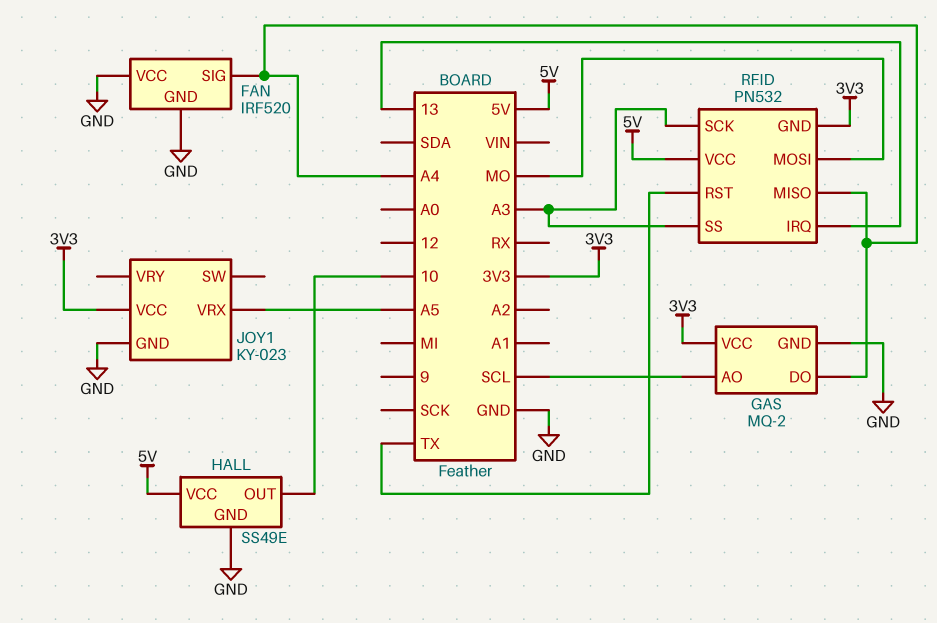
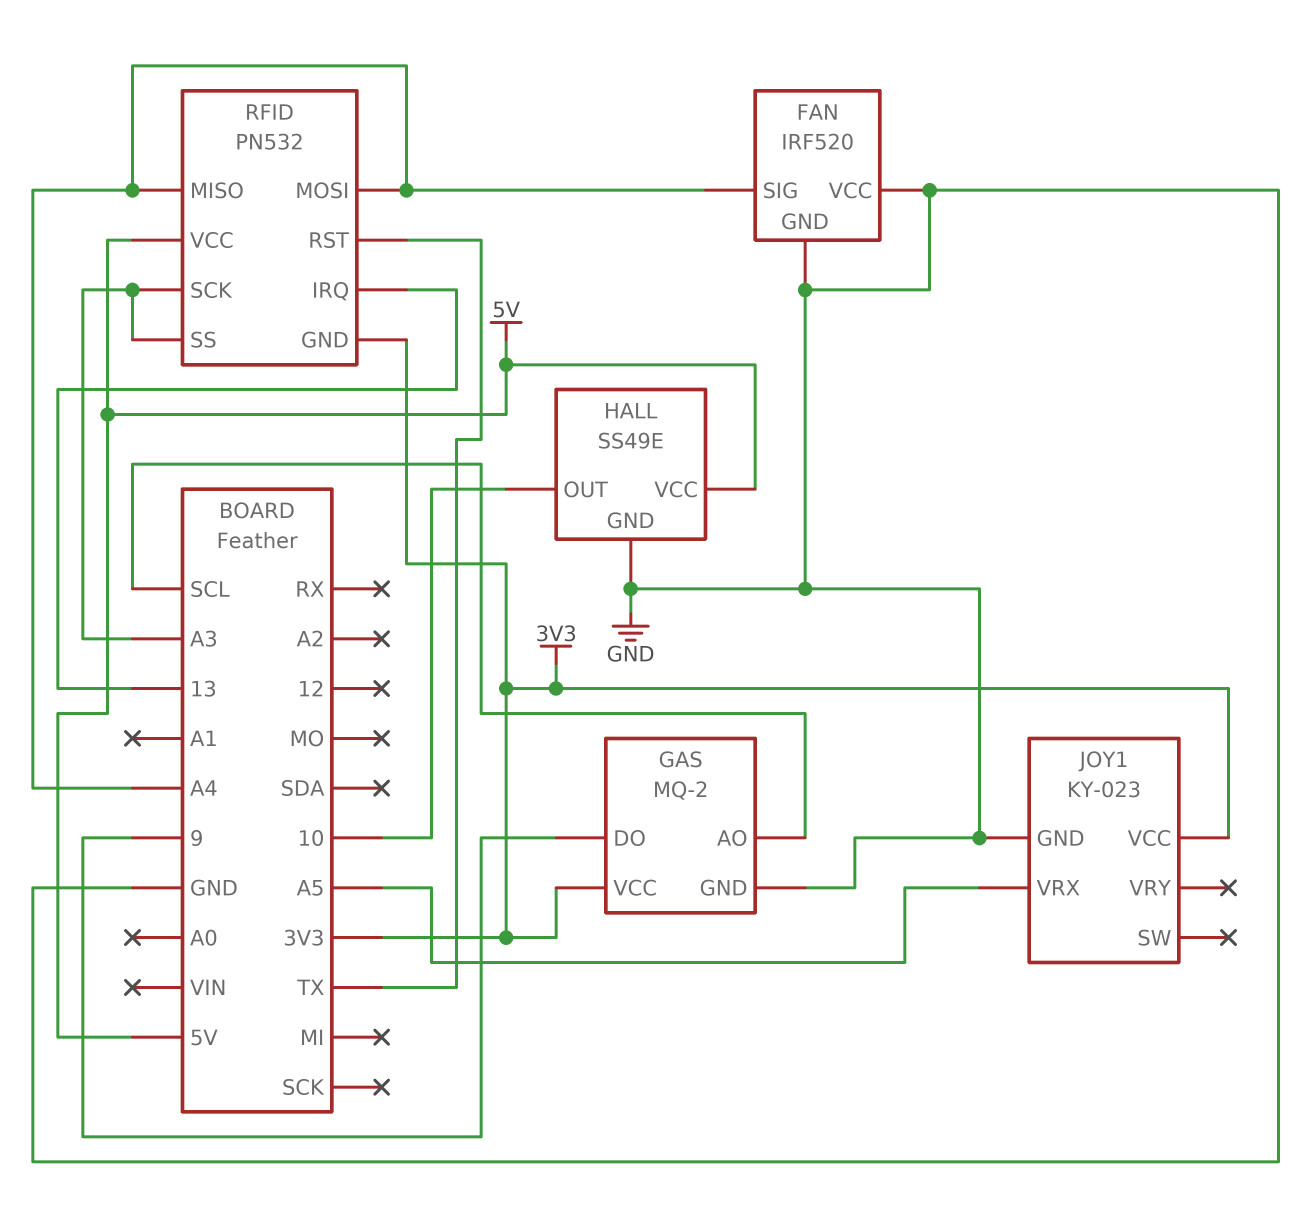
GAS pin DO: A4 -> 9
RFID pin MOSI: MO -> A4

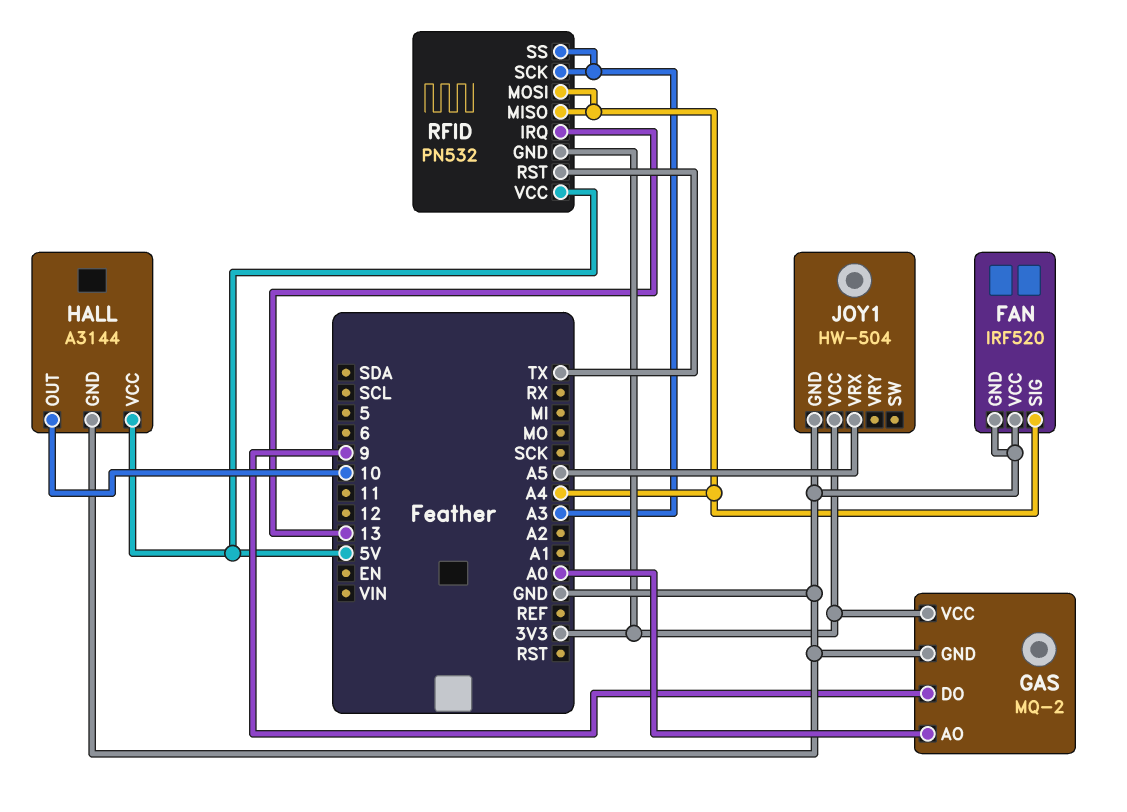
GAS pin AO: SCL -> A0
HALL: SS49E -> A3144
JOY1: KY-023 -> HW-504

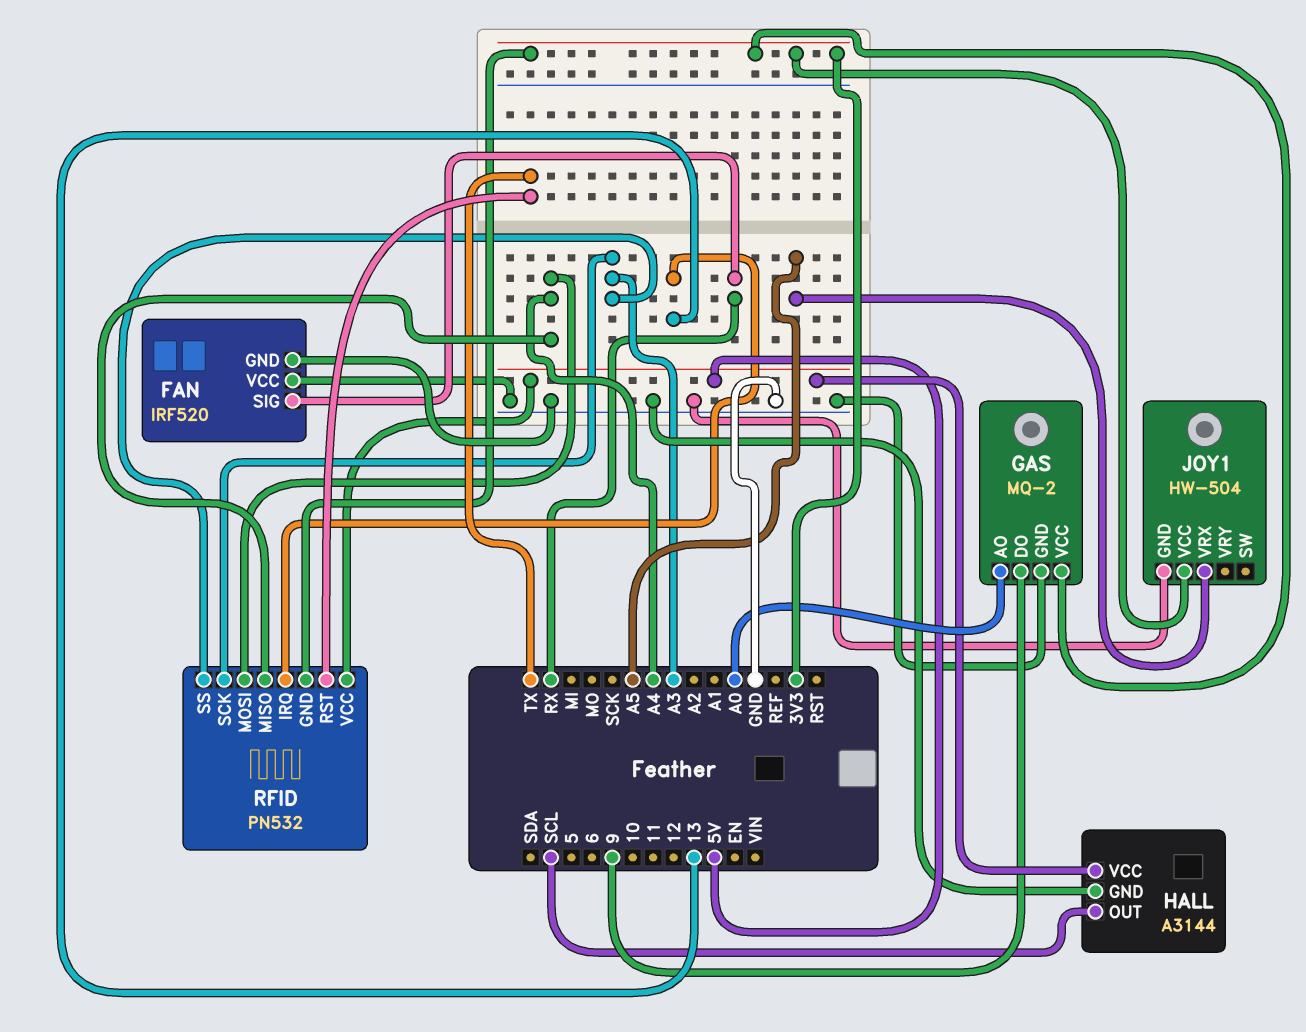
FAN pin SIG: A4 -> RX
HALL pin OUT: 10 -> SCL

